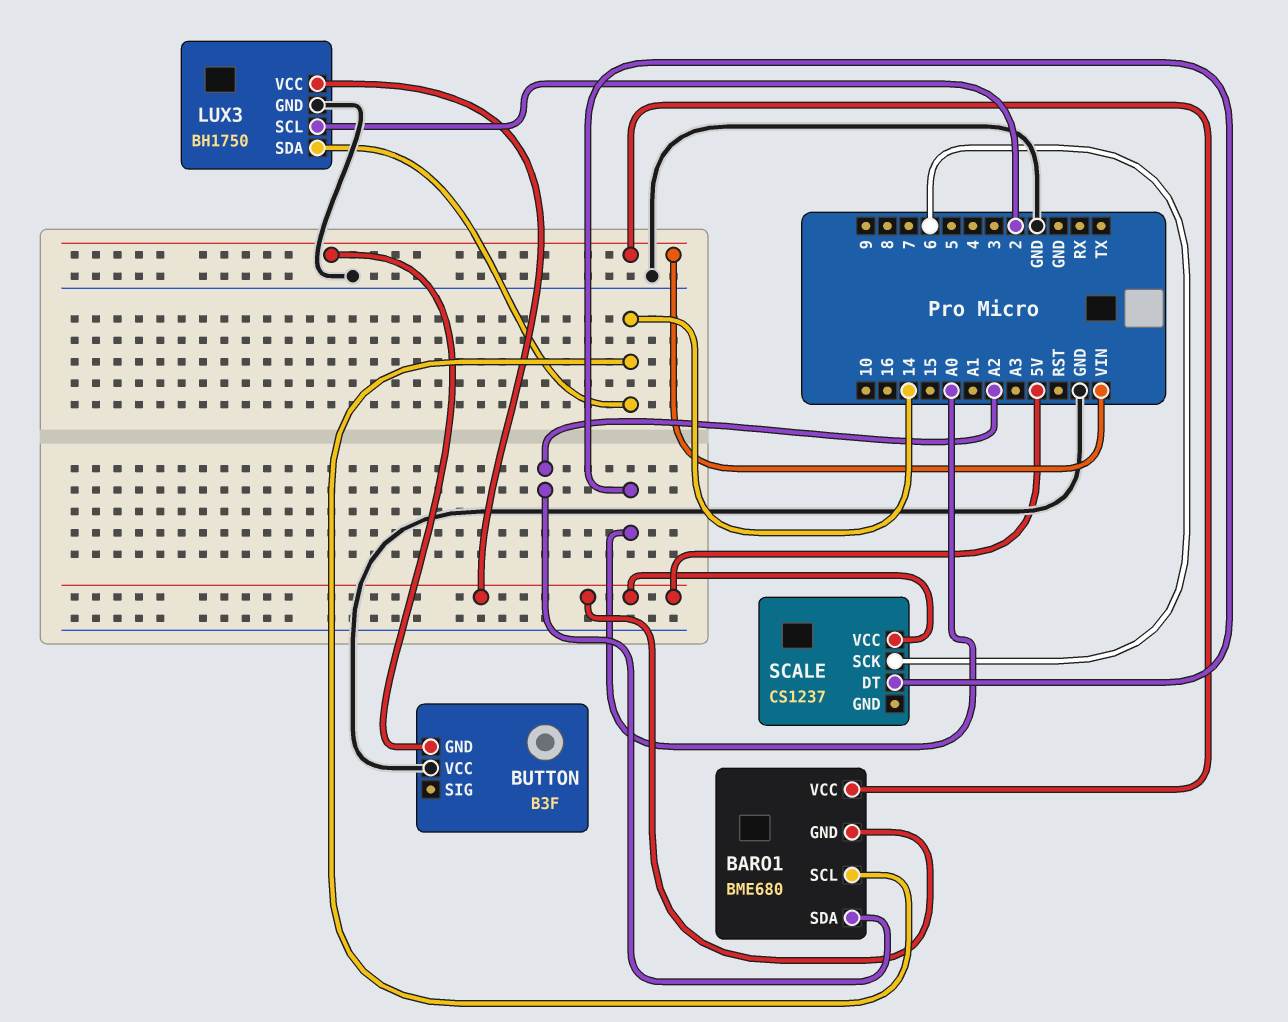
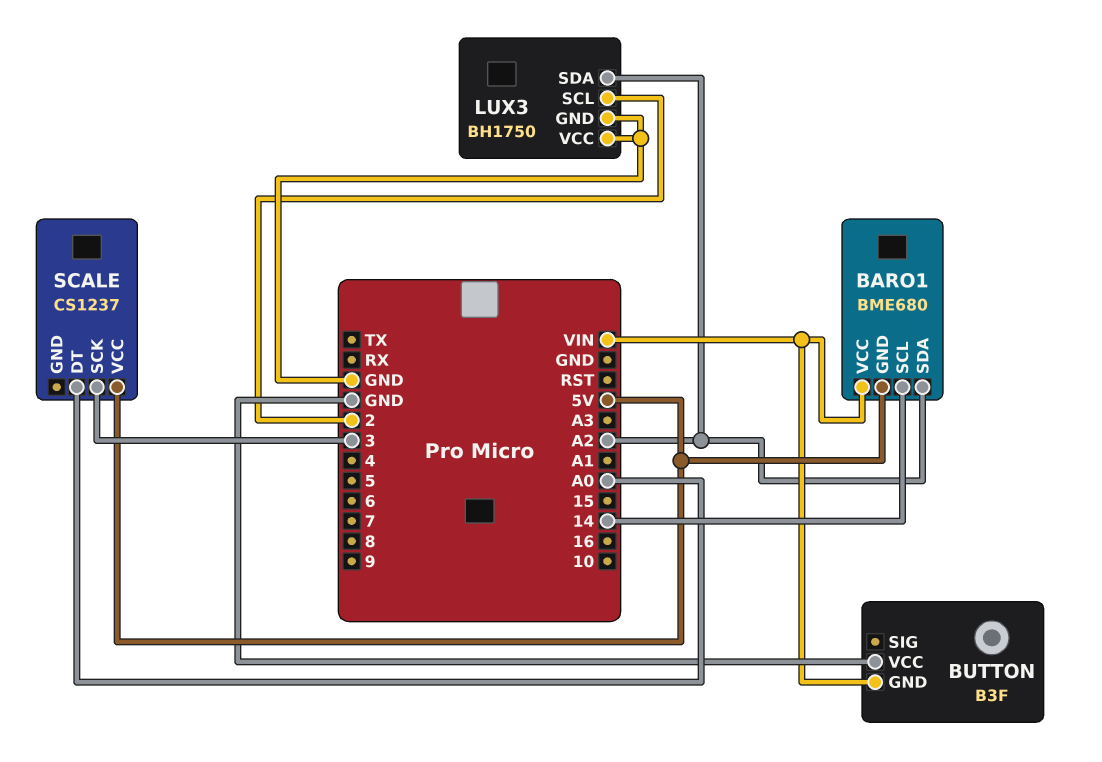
LUX3 pin SDA: 14 -> A2
LUX3 pin VCC: 5V -> GND
SCALE pin SCK: 6 -> 3

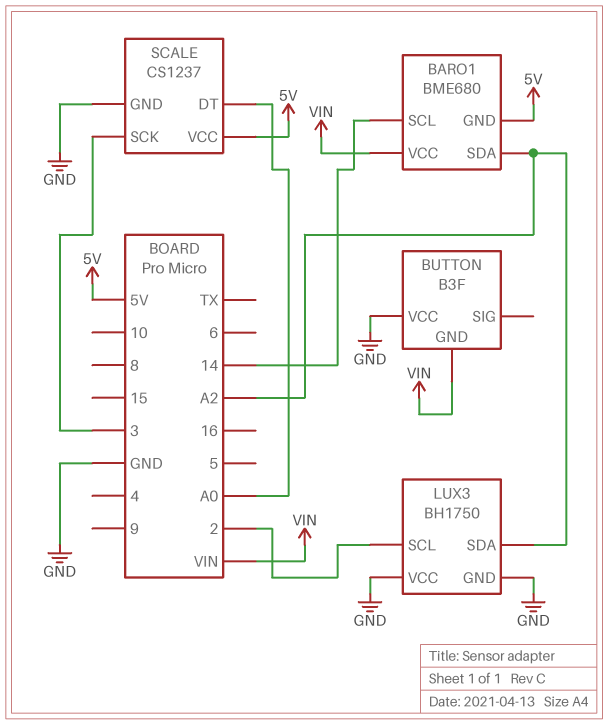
SCALE pin GND: none -> GND

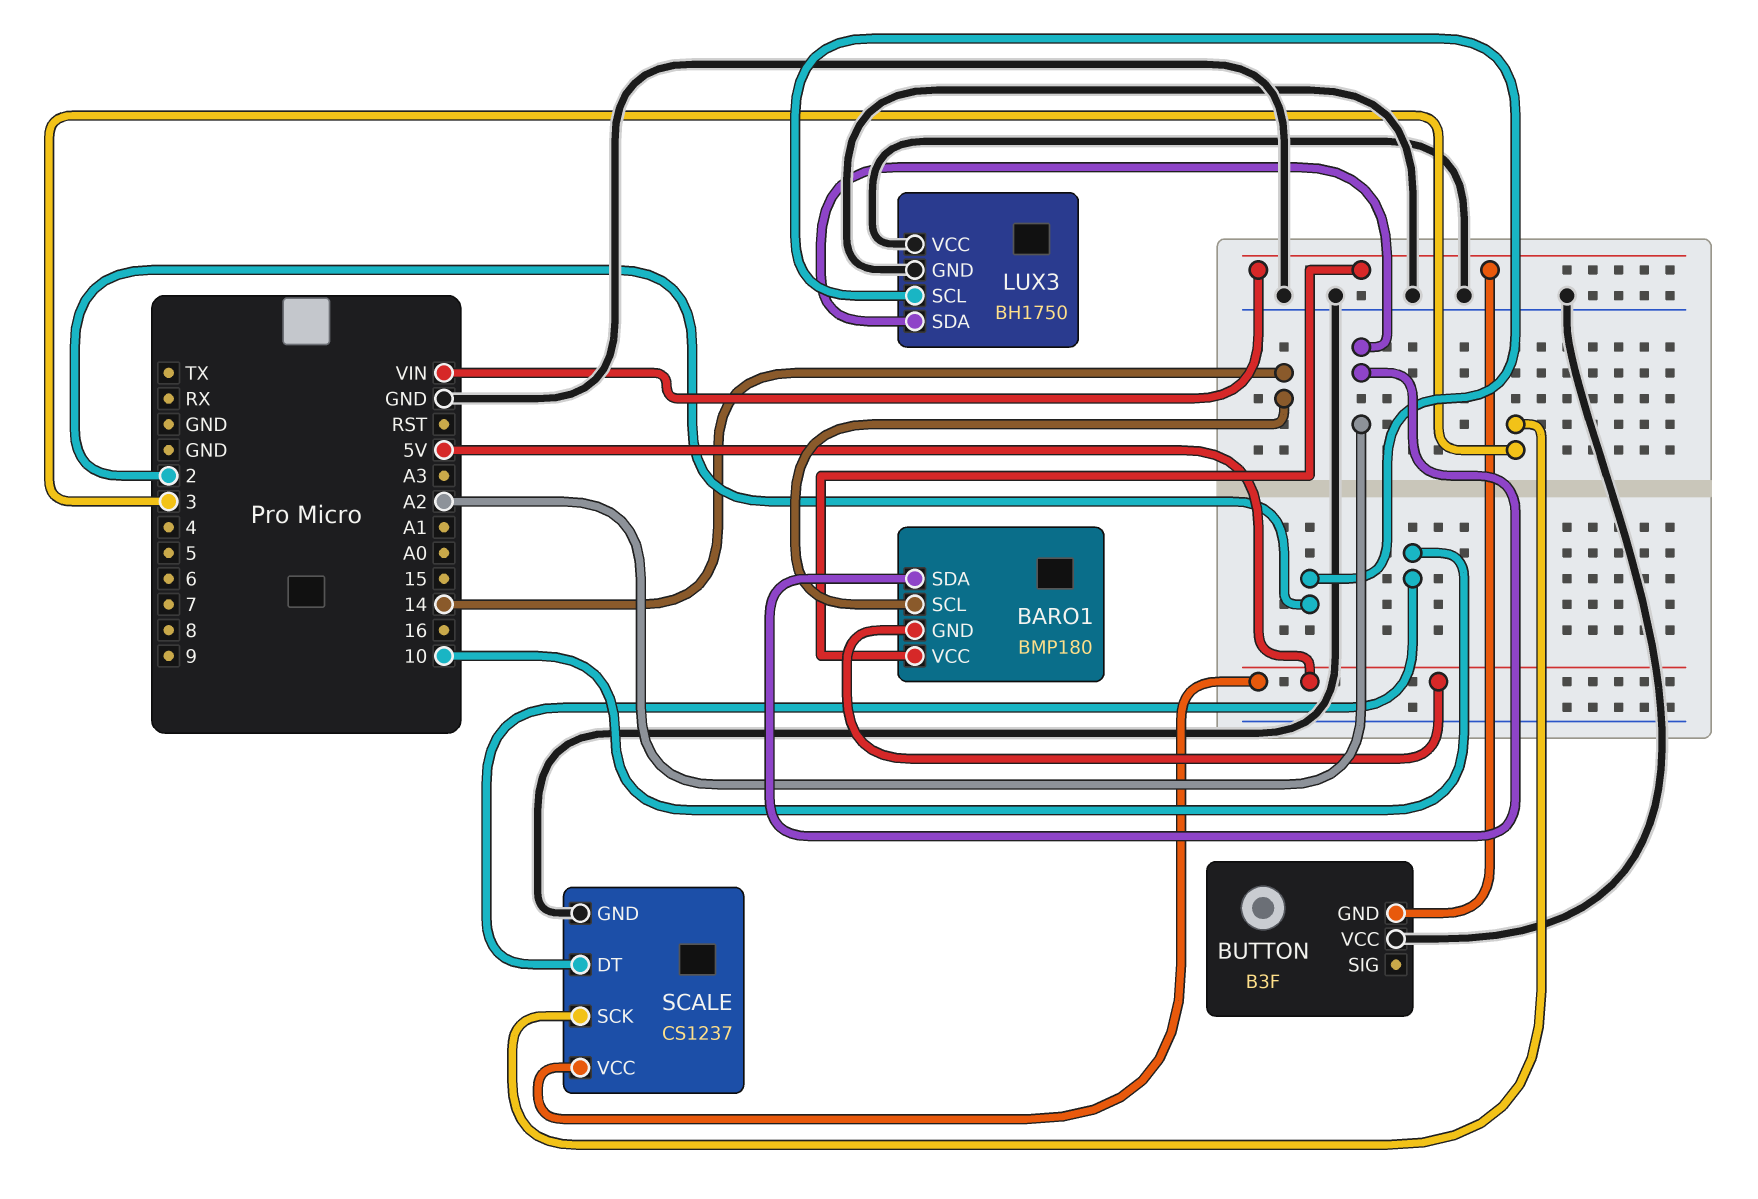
BARO1: BME680 -> BMP180
SCALE pin DT: A0 -> 10

